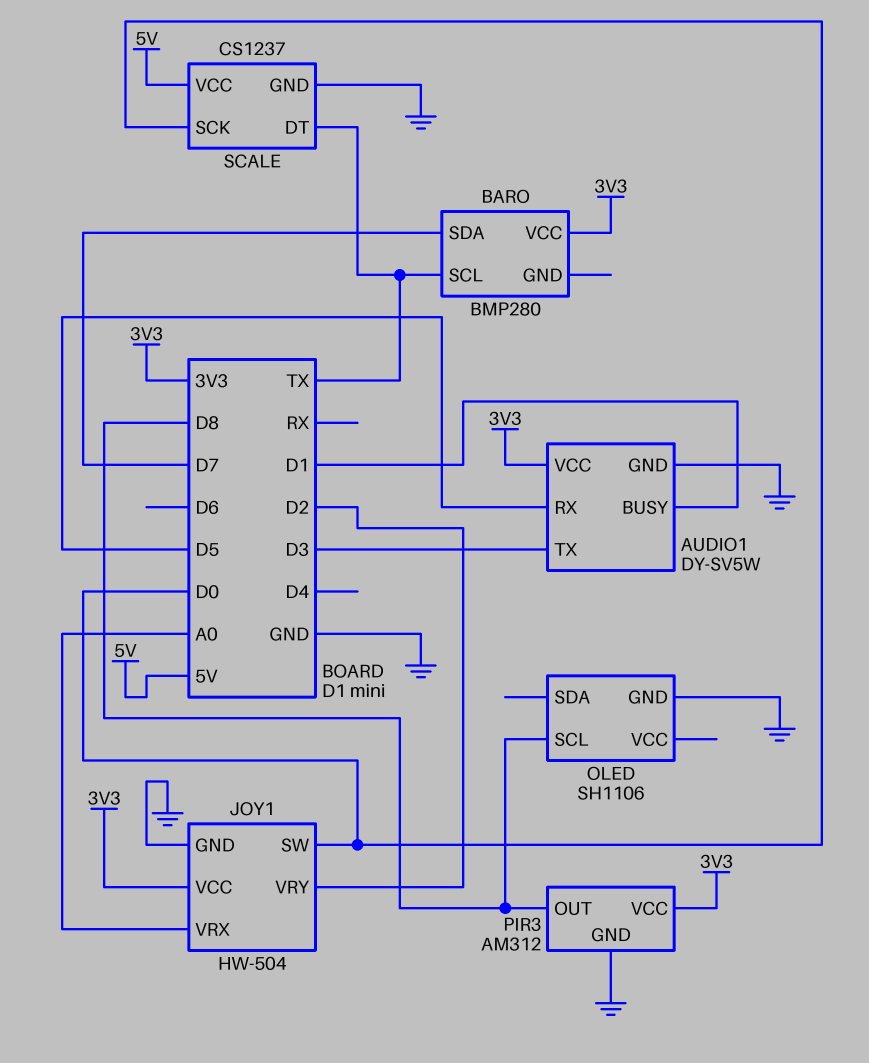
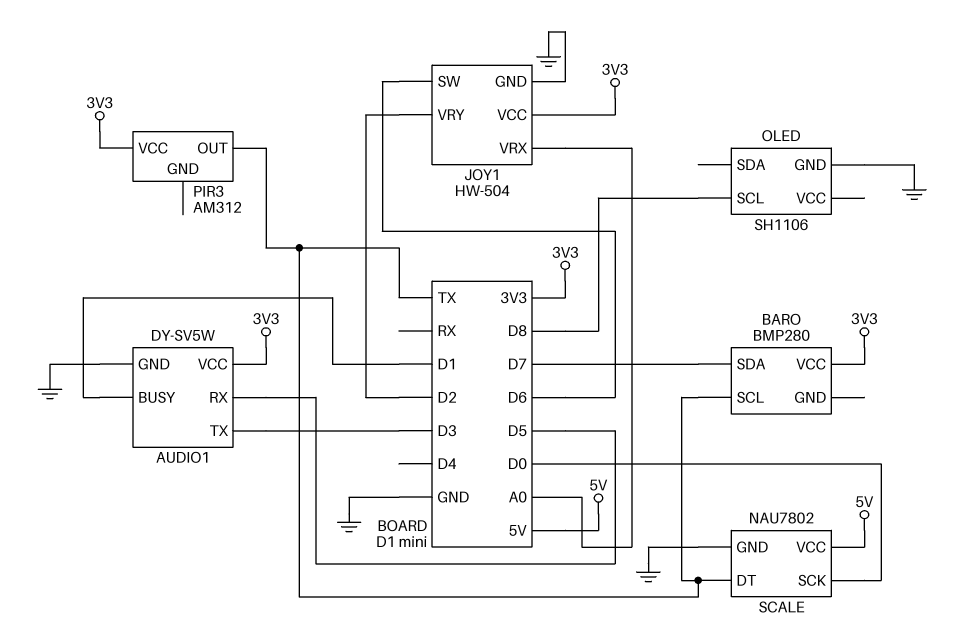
JOY1 pin SW: D0 -> D6
PIR3 pin GND: GND -> none
PIR3 pin OUT: D8 -> TX
SCALE: CS1237 -> NAU7802

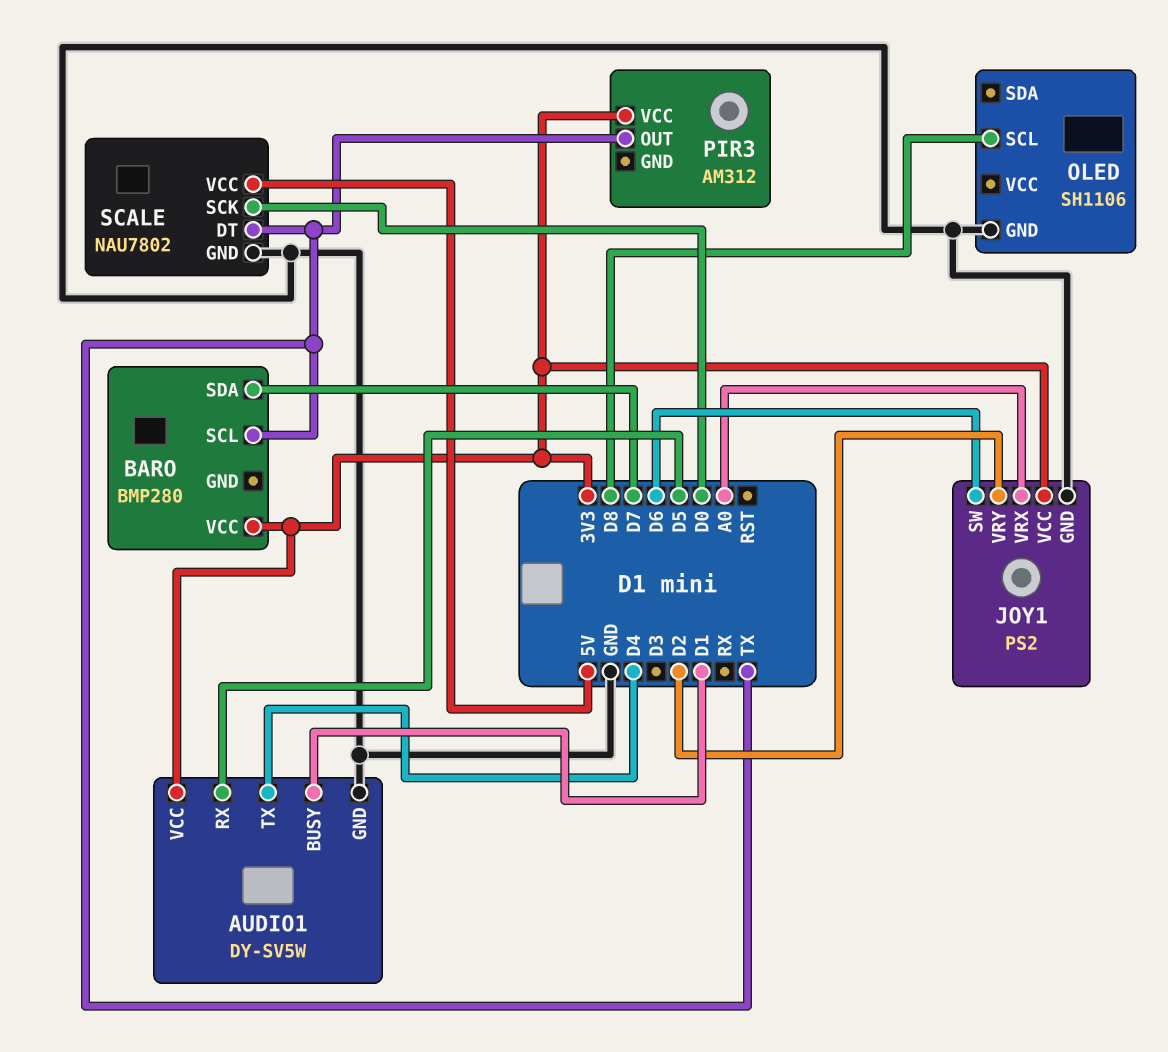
AUDIO1 pin TX: D3 -> D4
JOY1: HW-504 -> PS2

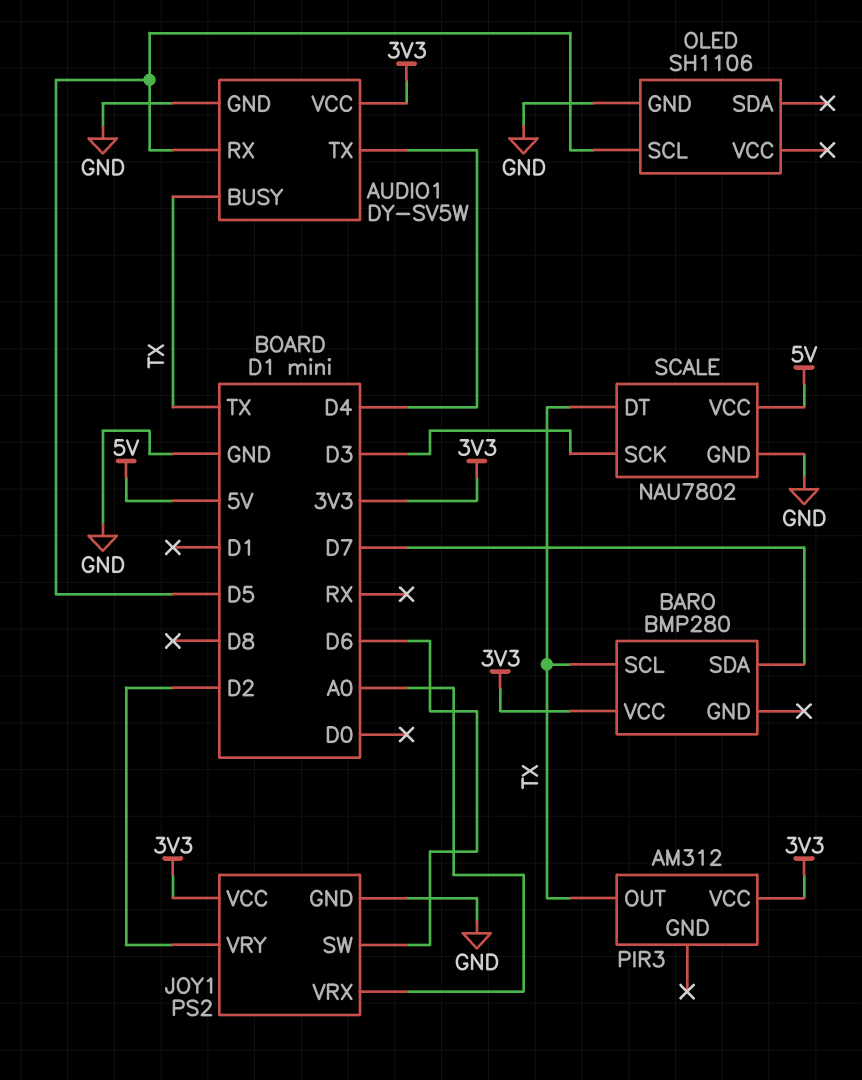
AUDIO1 pin BUSY: D1 -> TX
OLED pin SCL: D8 -> D5
SCALE pin SCK: D0 -> D3

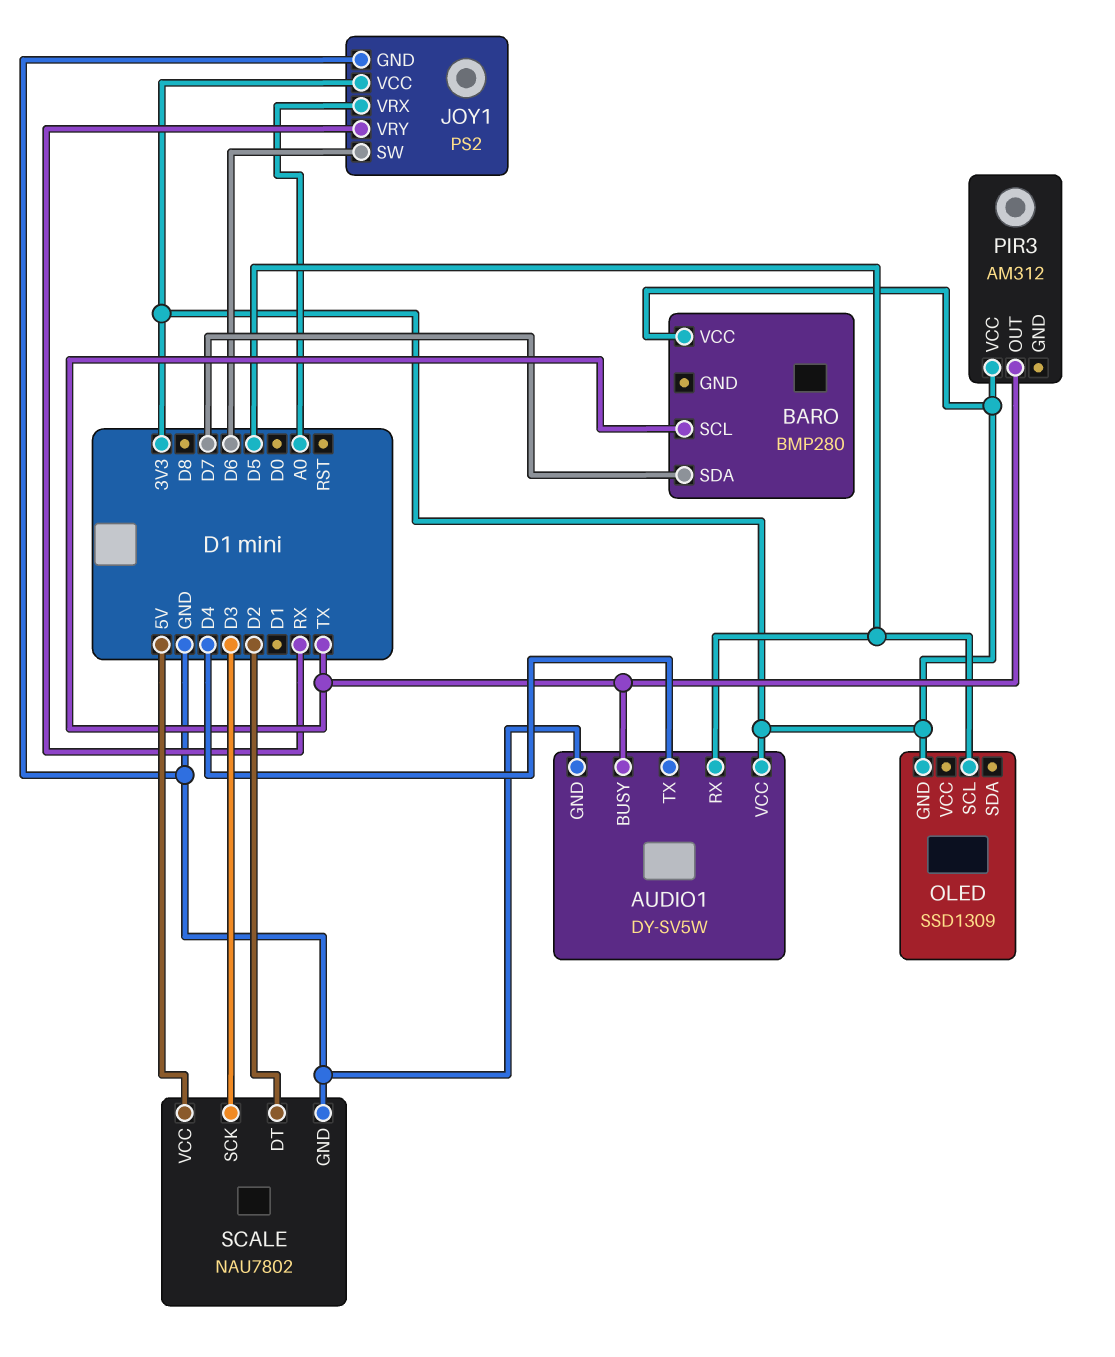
JOY1 pin VRY: D2 -> RX
OLED: SH1106 -> SSD1309
OLED pin GND: GND -> 3V3
SCALE pin DT: TX -> D2

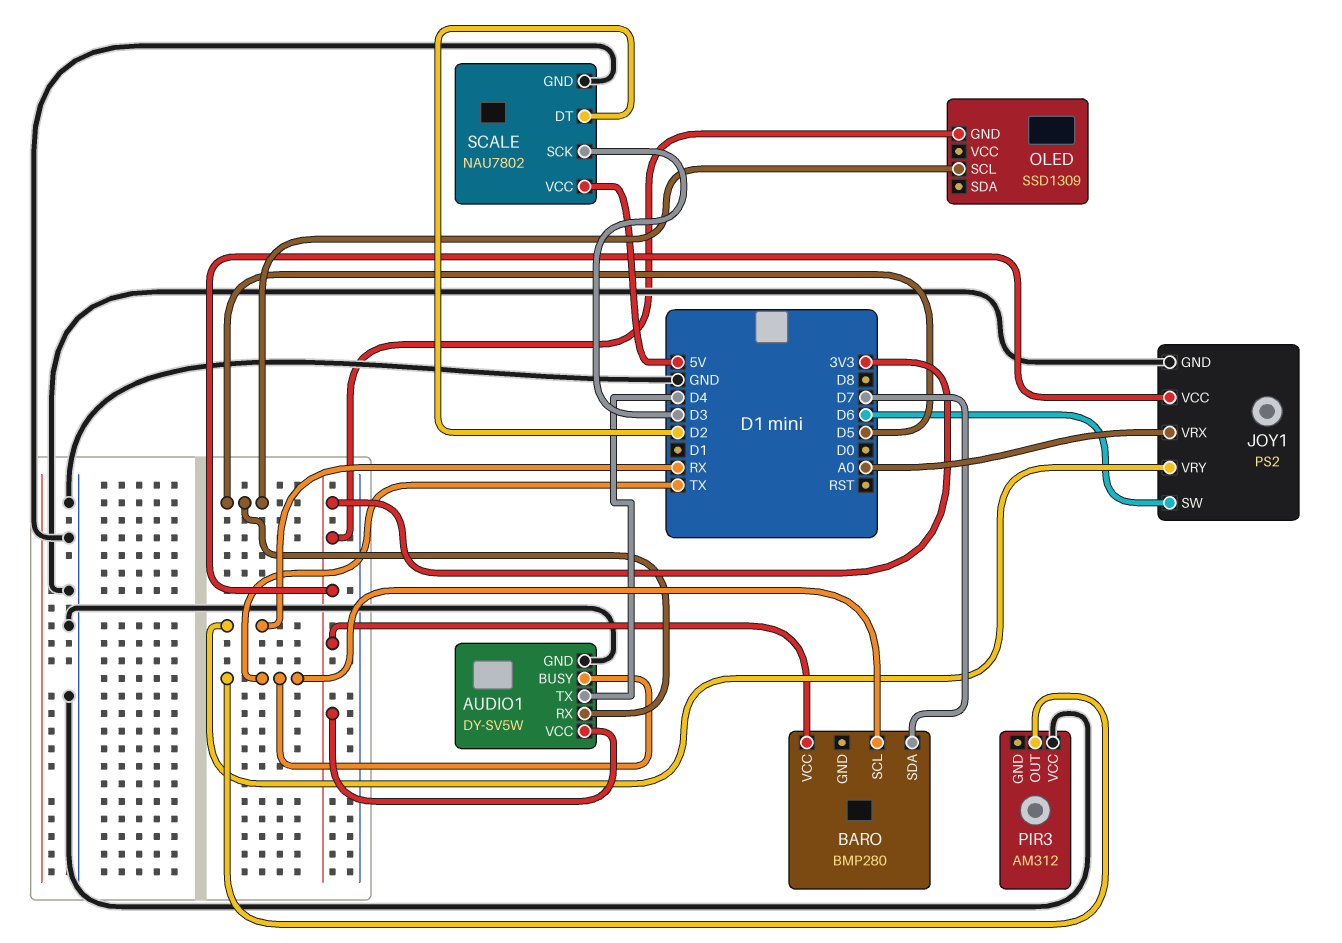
PIR3 pin VCC: 3V3 -> GND

